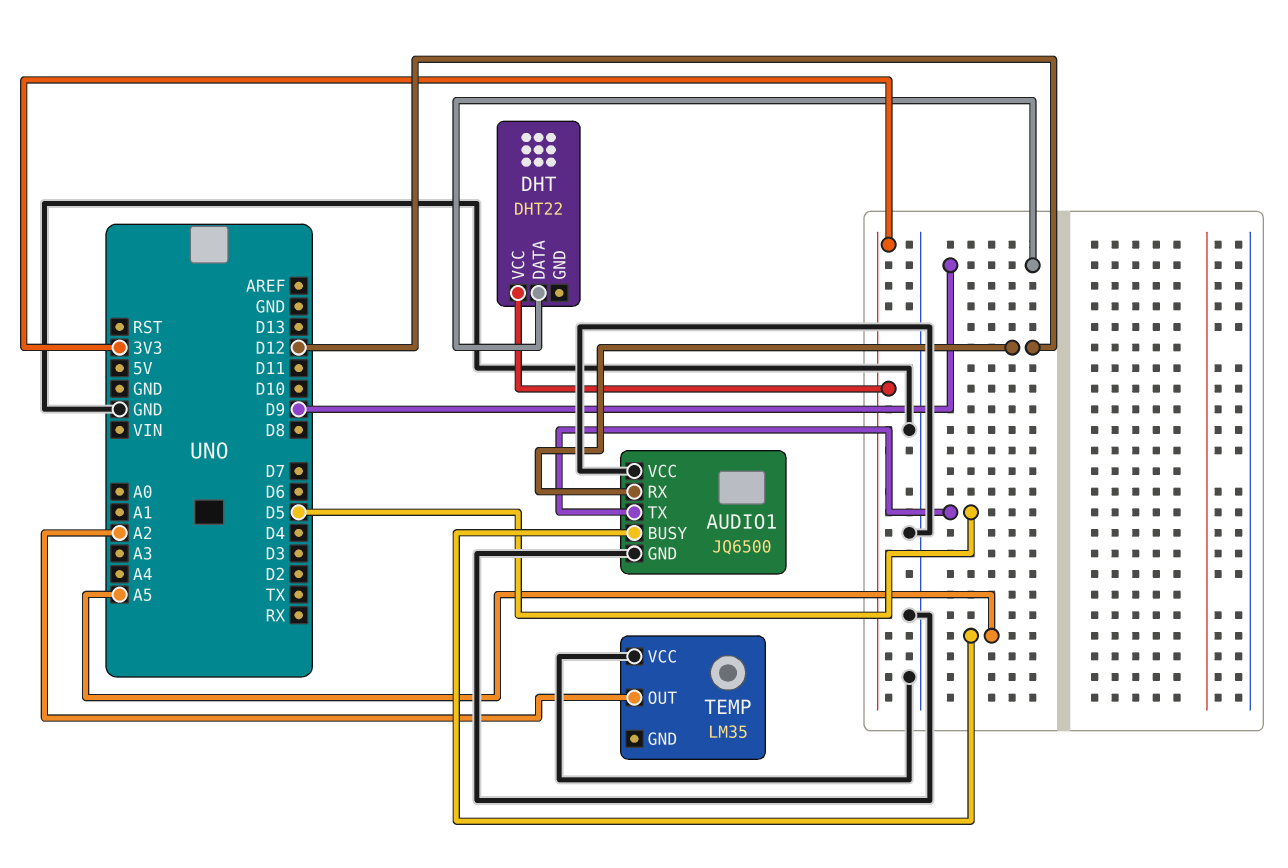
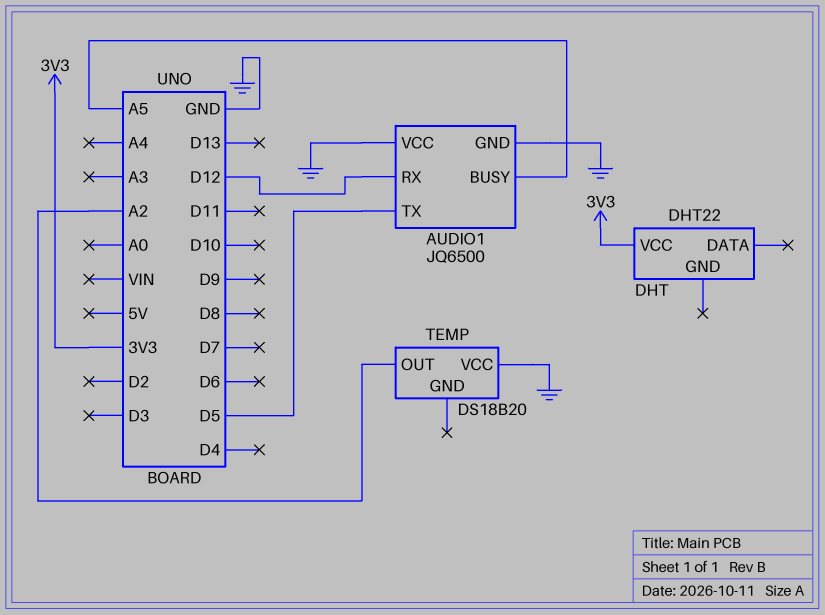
DHT pin DATA: D9 -> none
TEMP: LM35 -> DS18B20

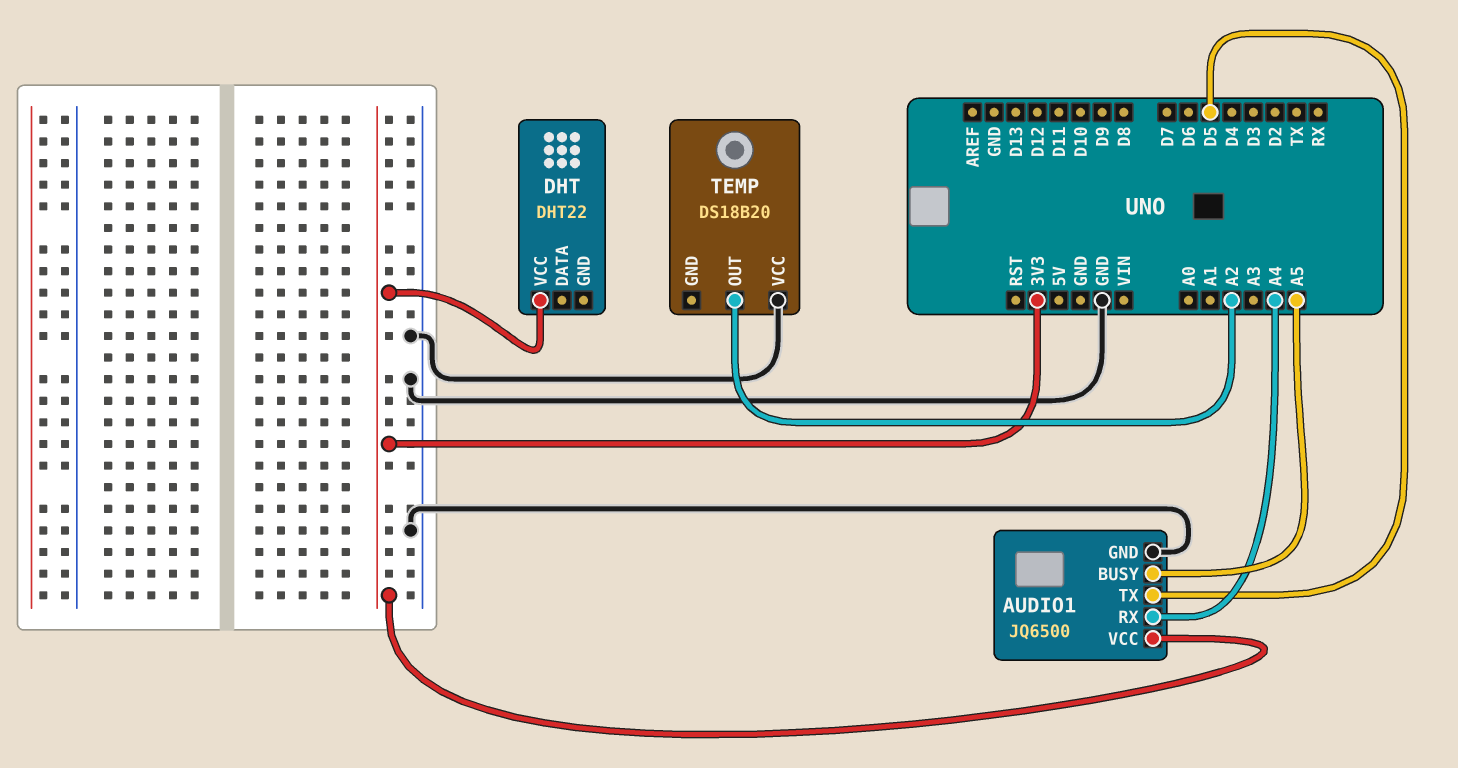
AUDIO1 pin RX: D12 -> A4
AUDIO1 pin VCC: GND -> 3V3

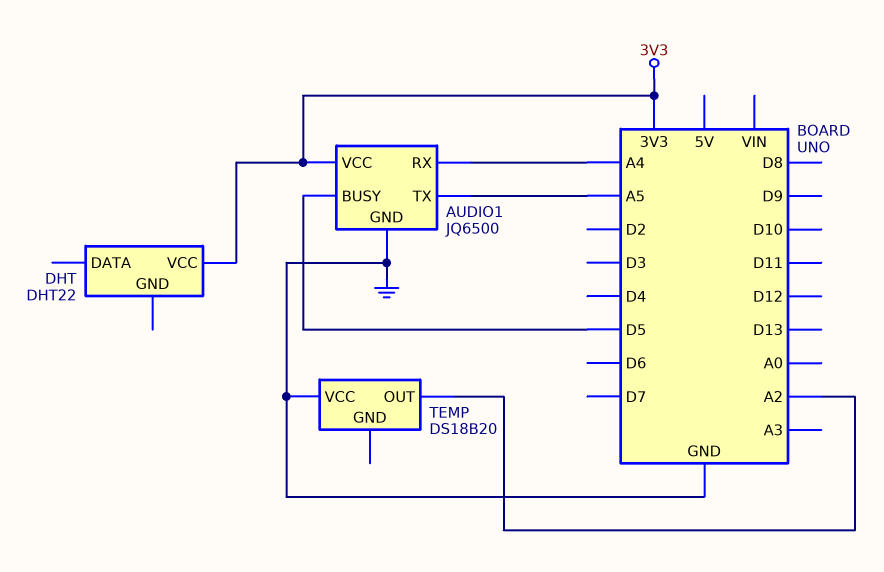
AUDIO1 pin BUSY: A5 -> D5
AUDIO1 pin TX: D5 -> A5

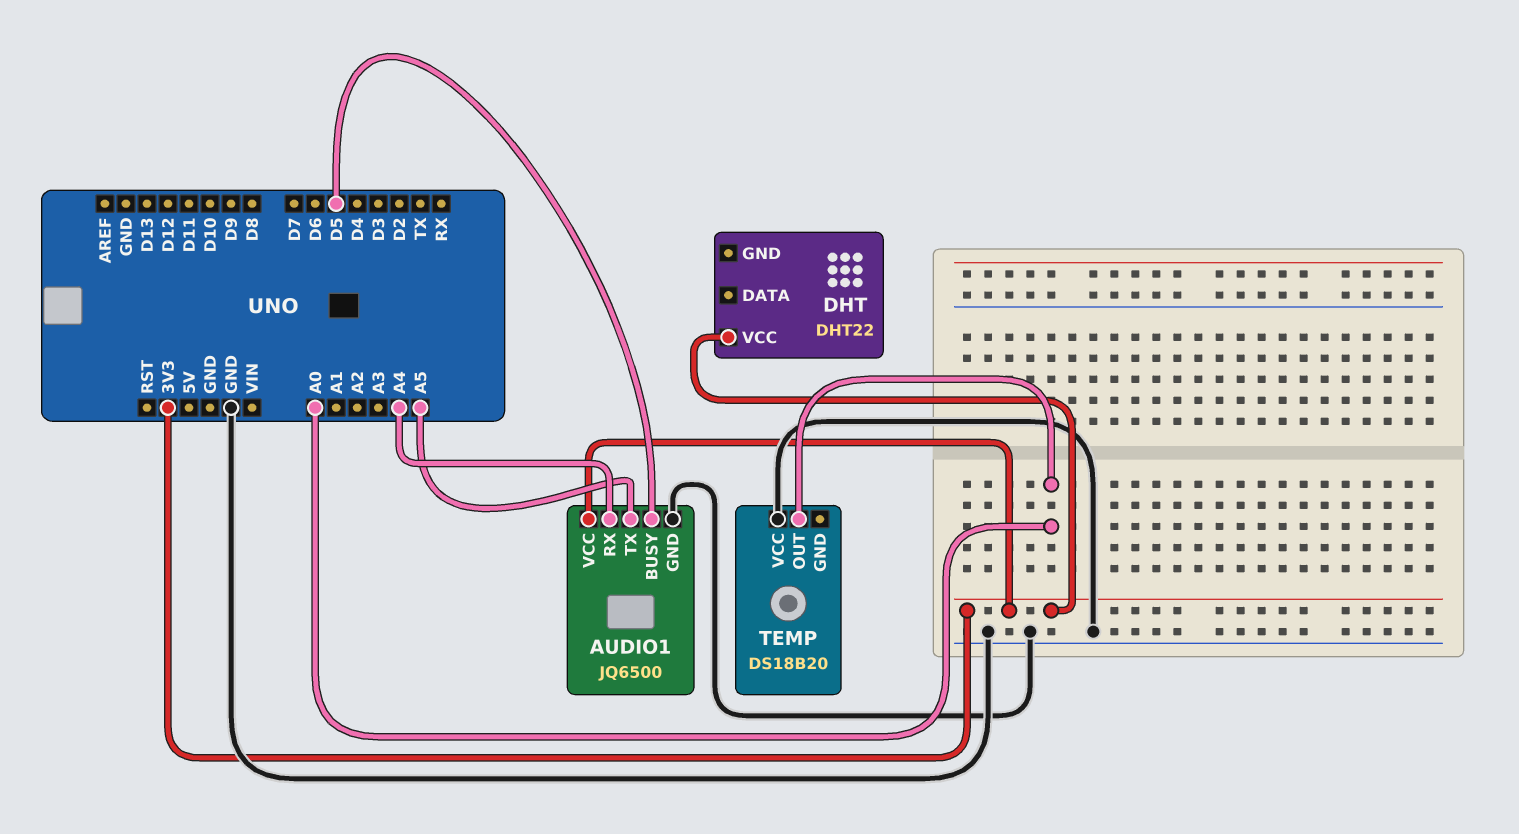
TEMP pin OUT: A2 -> A0

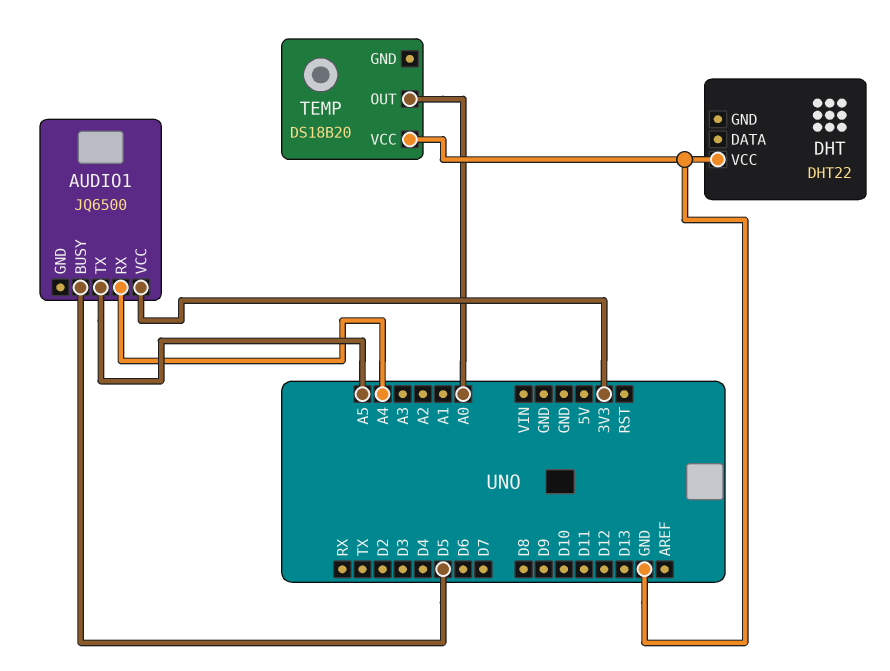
AUDIO1 pin GND: GND -> none
DHT pin VCC: 3V3 -> GND

